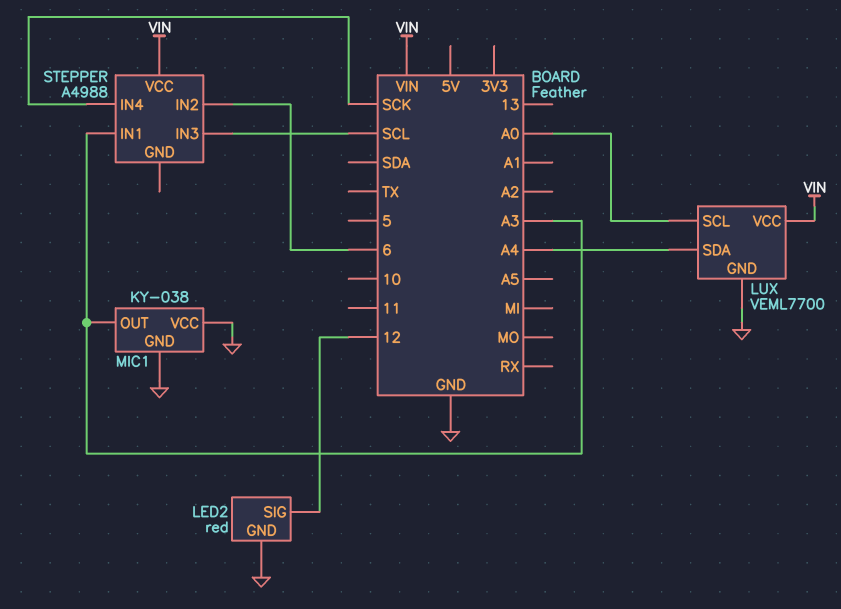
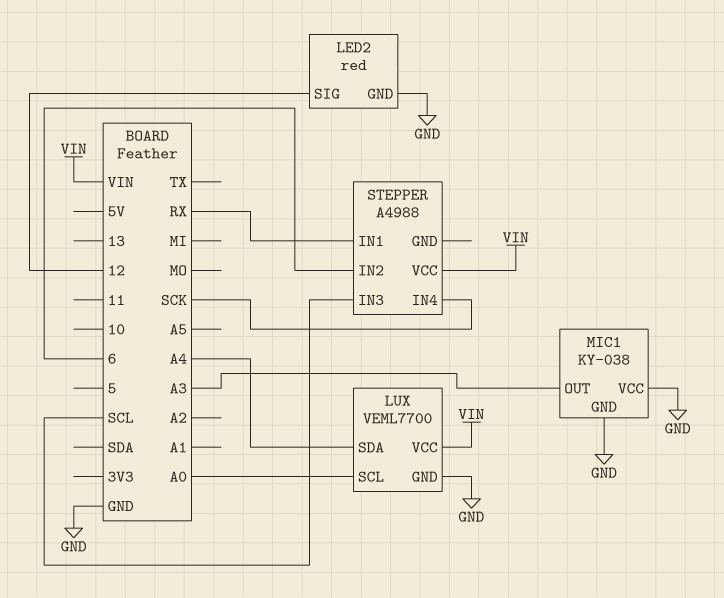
STEPPER pin IN1: A3 -> RX

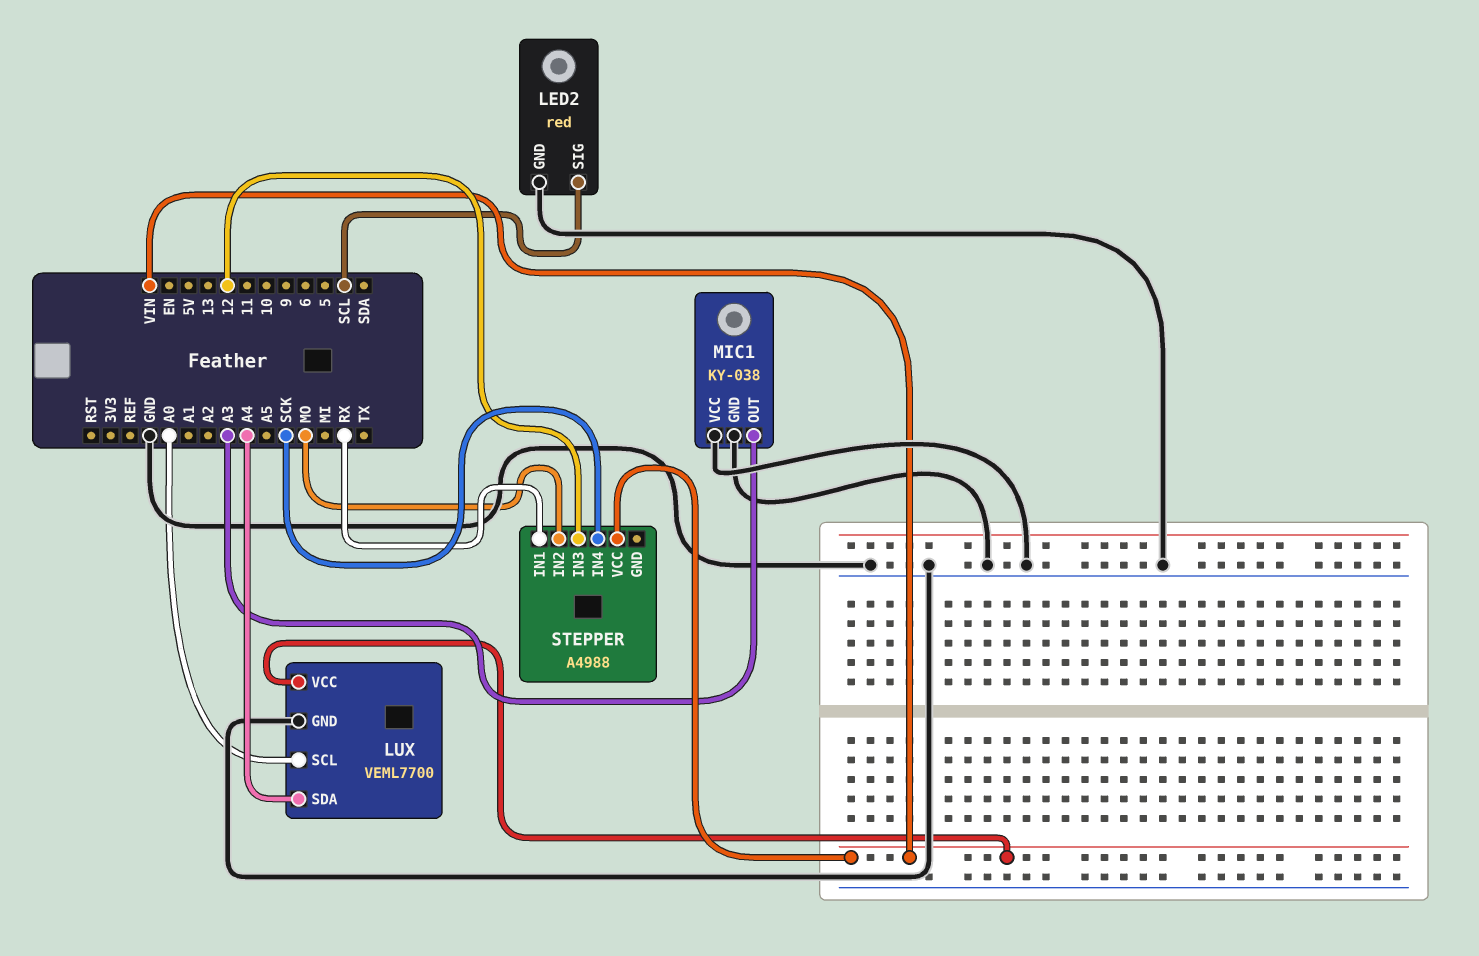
LED2 pin SIG: 12 -> SCL
STEPPER pin IN2: 6 -> MO
STEPPER pin IN3: SCL -> 12

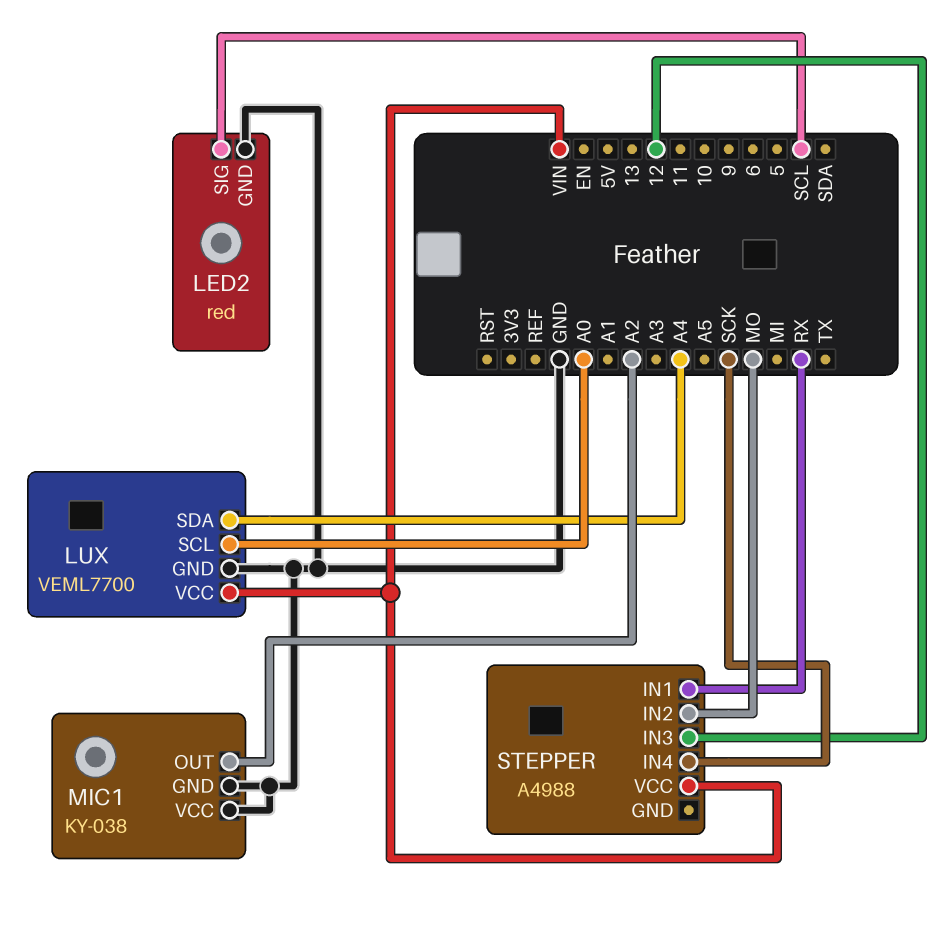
MIC1 pin OUT: A3 -> A2

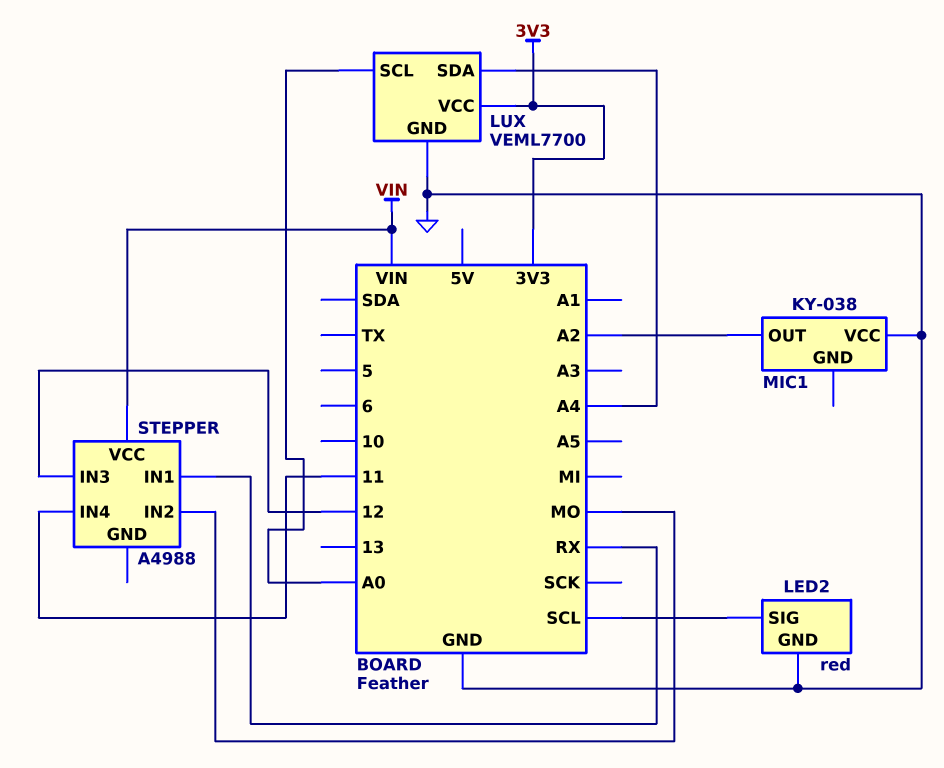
LUX pin VCC: VIN -> 3V3
MIC1 pin GND: GND -> none
STEPPER pin IN4: SCK -> 11

